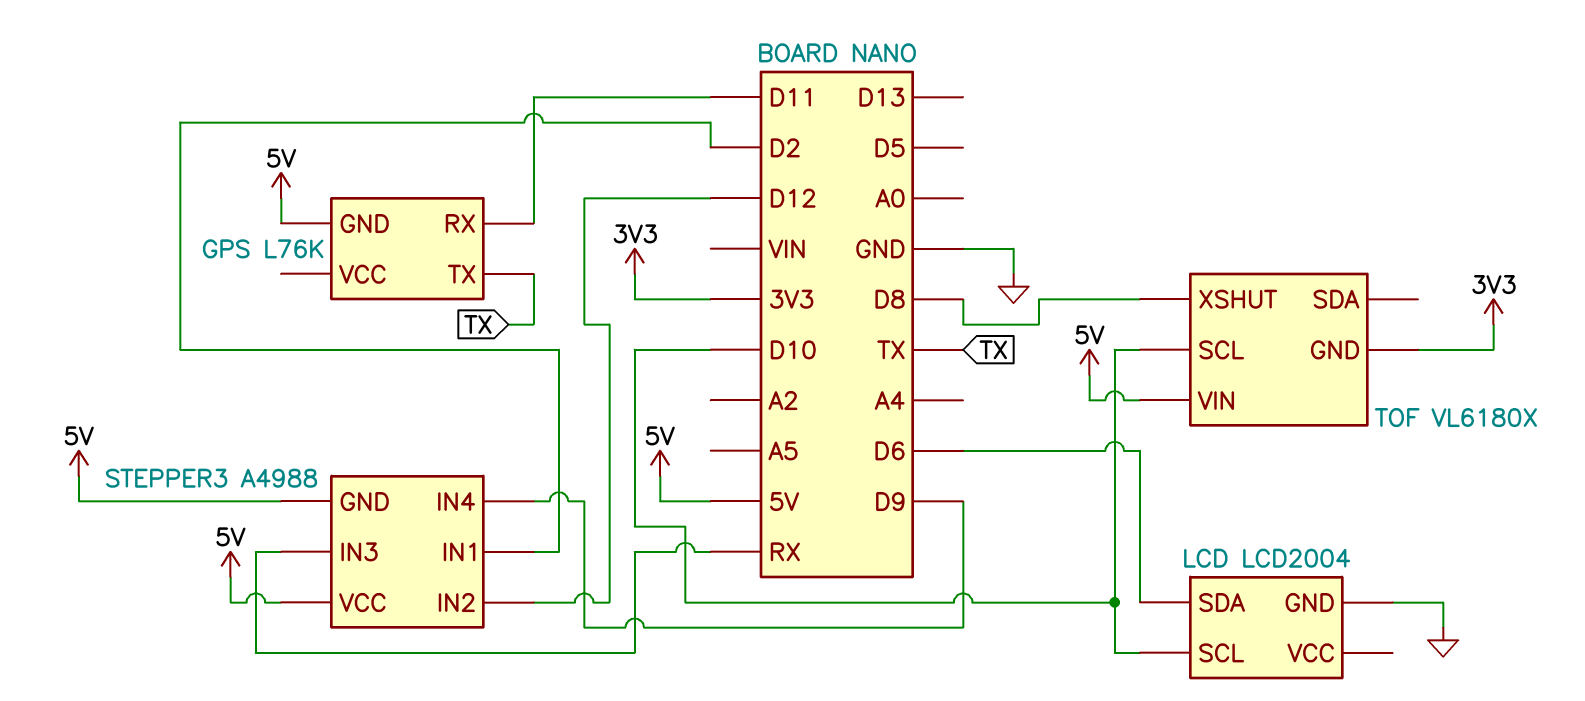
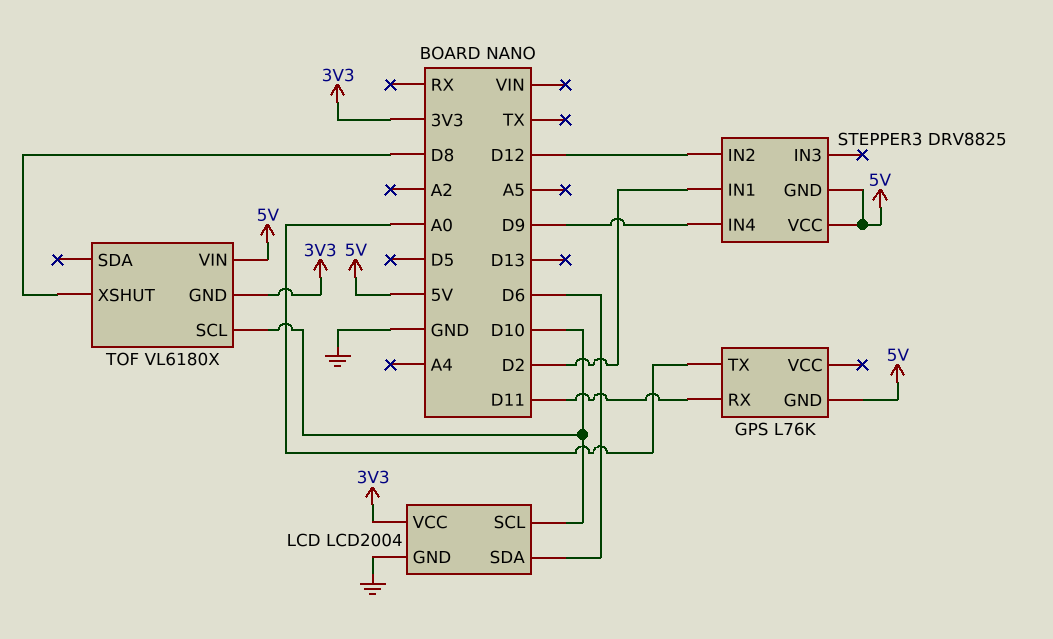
GPS pin TX: TX -> A0
LCD pin VCC: none -> 3V3
STEPPER3: A4988 -> DRV8825
STEPPER3 pin IN3: RX -> none

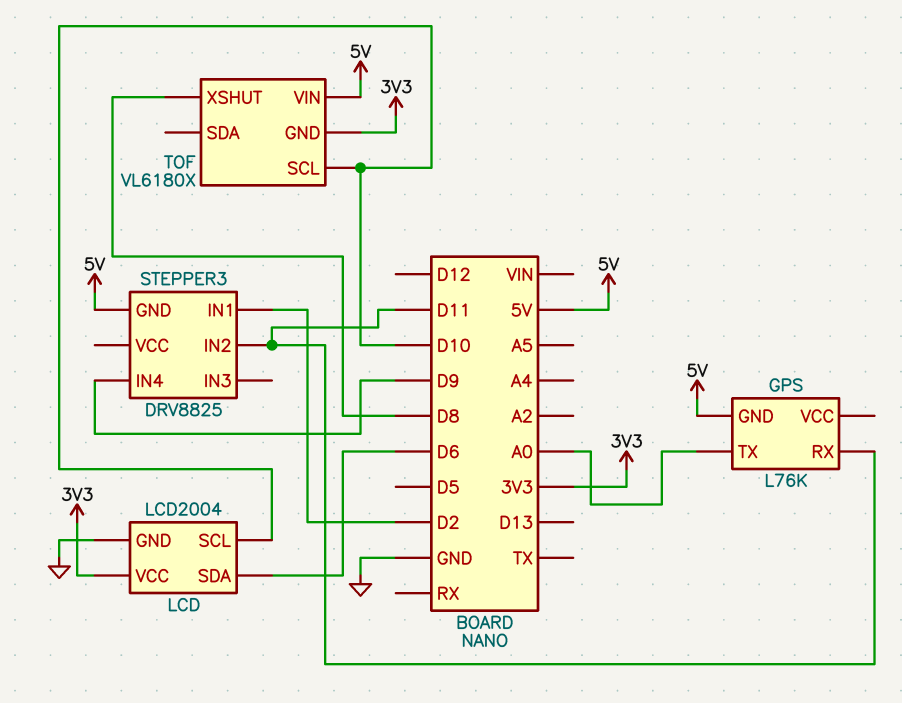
STEPPER3 pin IN2: D12 -> D11
STEPPER3 pin VCC: 5V -> none

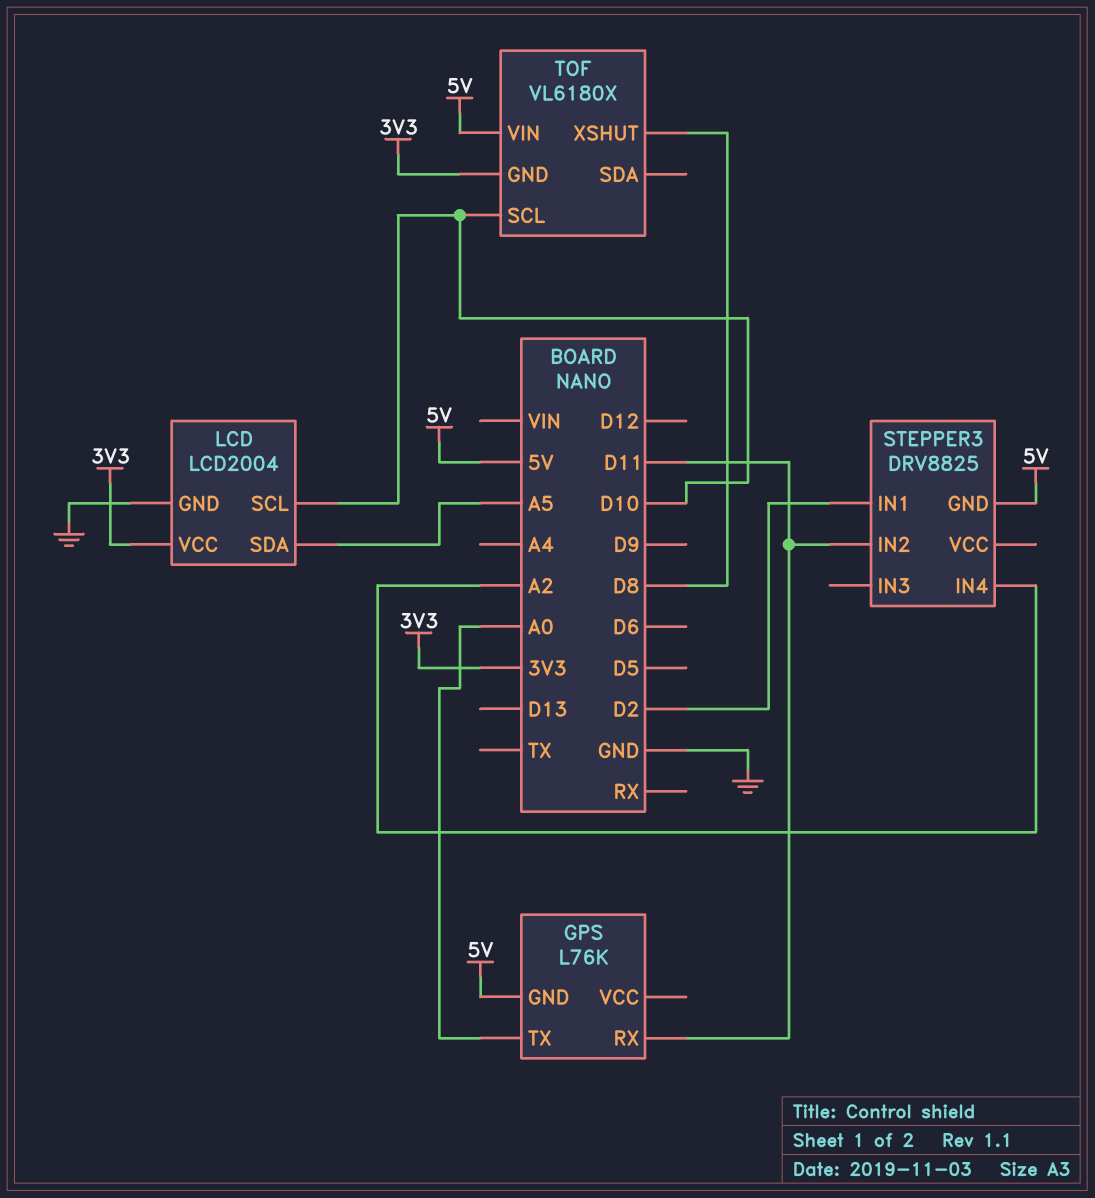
LCD pin SDA: D6 -> A5
STEPPER3 pin IN4: D9 -> A2

